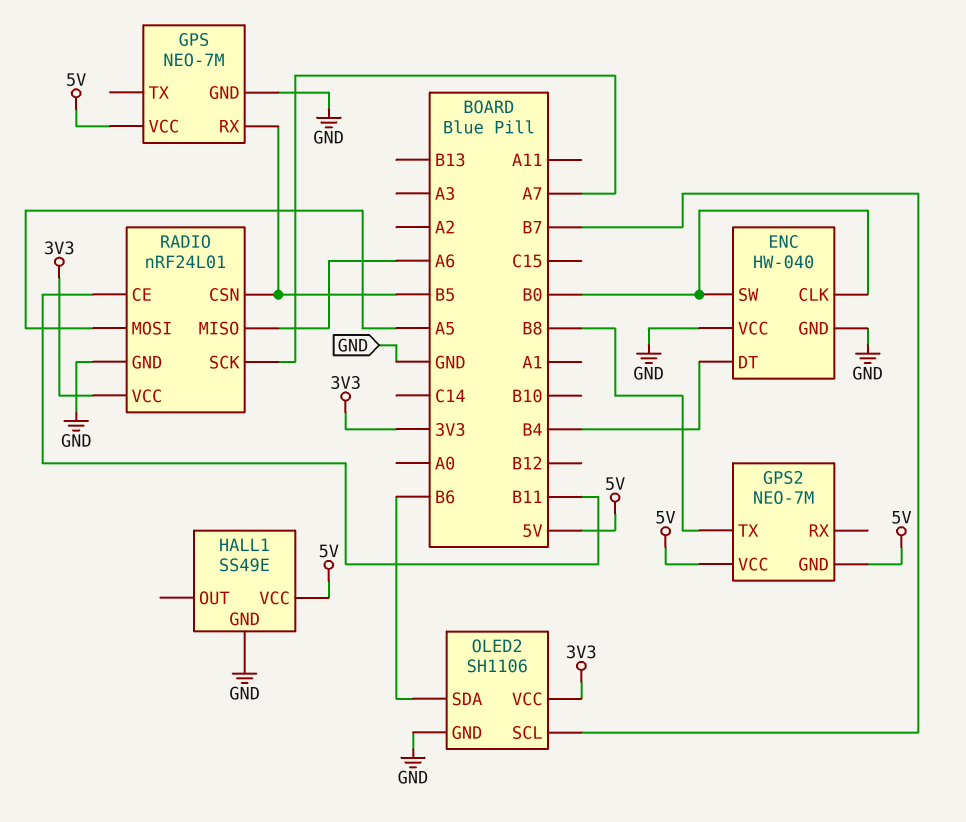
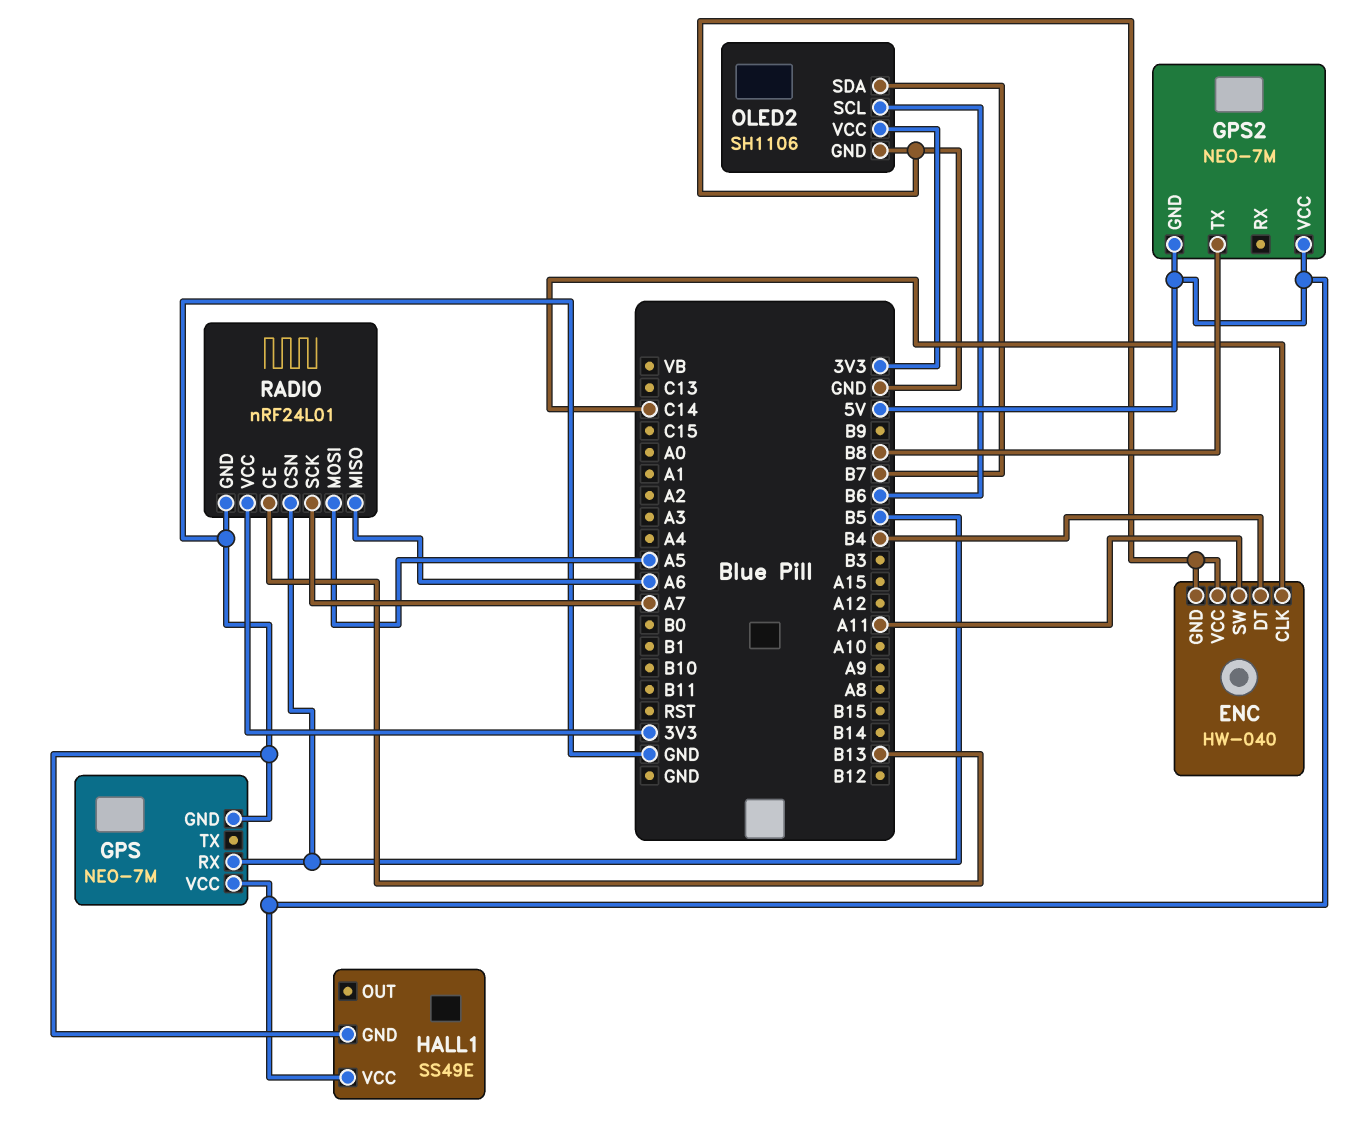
ENC pin CLK: B0 -> C14
ENC pin SW: B0 -> A11
OLED2 pin SCL: B7 -> B6
OLED2 pin SDA: B6 -> B7
RADIO pin CE: B11 -> B13

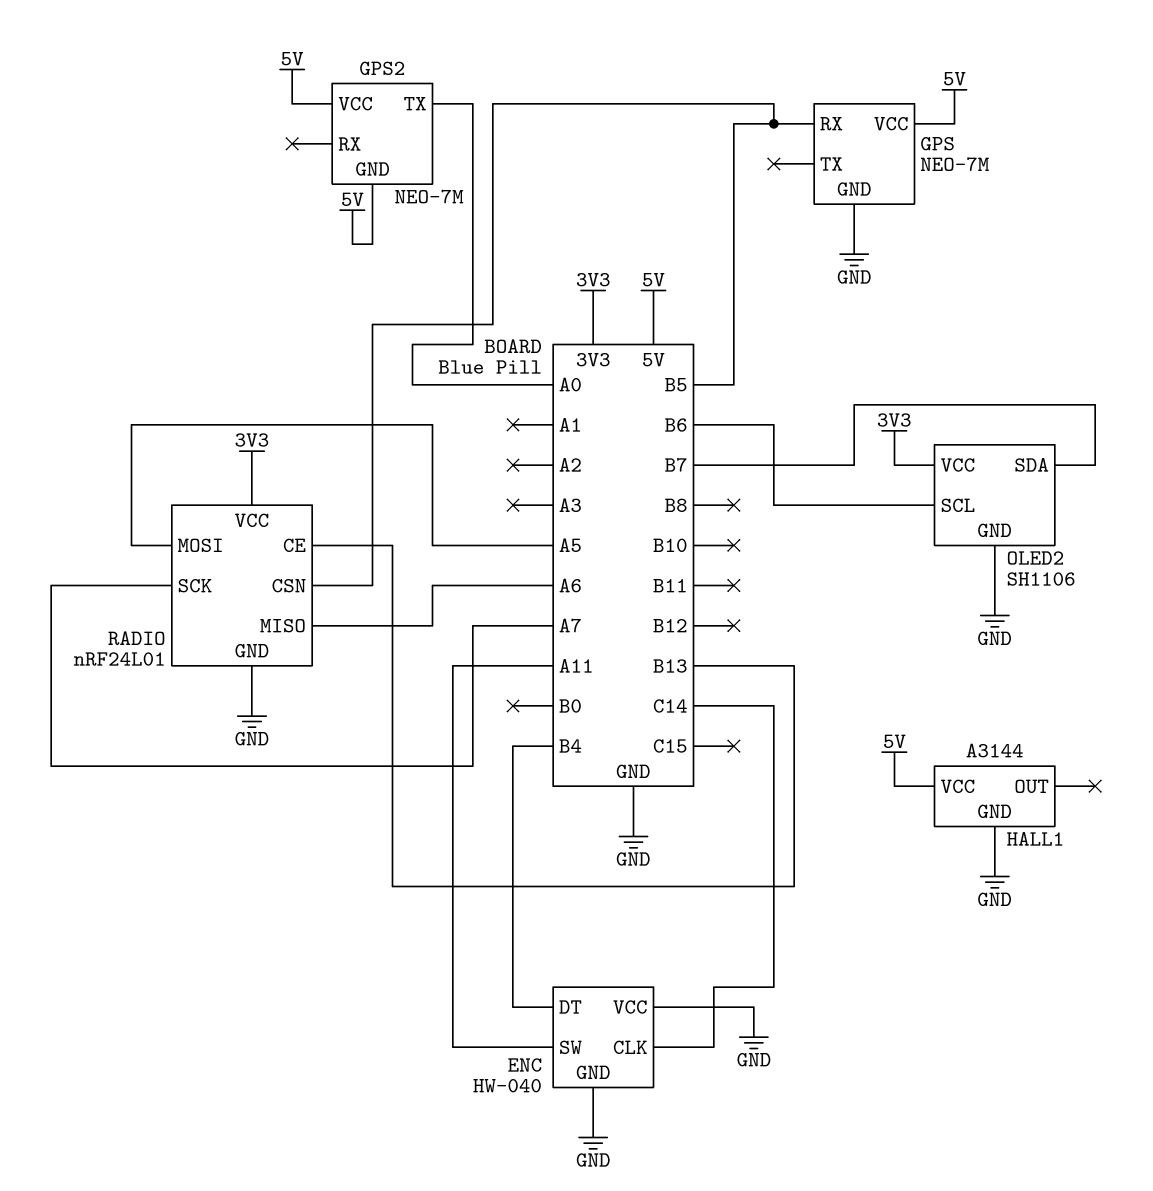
GPS2 pin TX: B8 -> A0
HALL1: SS49E -> A3144

